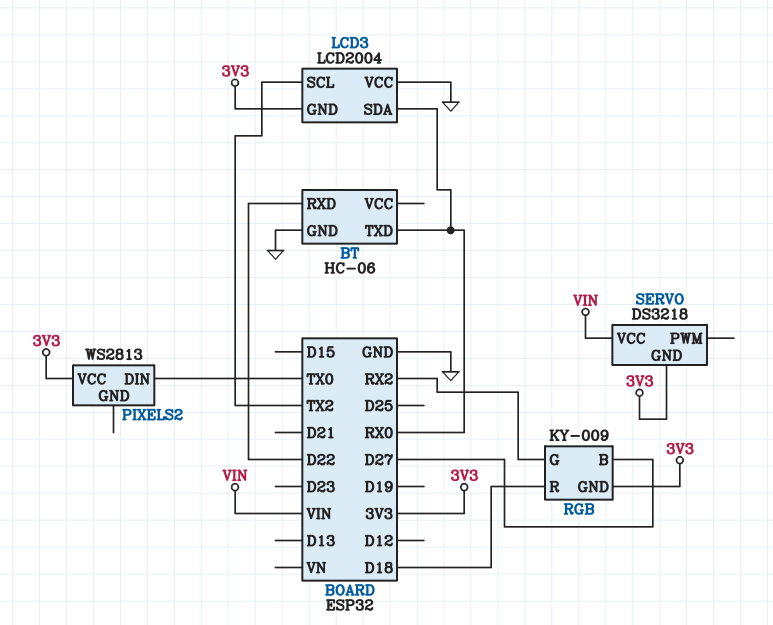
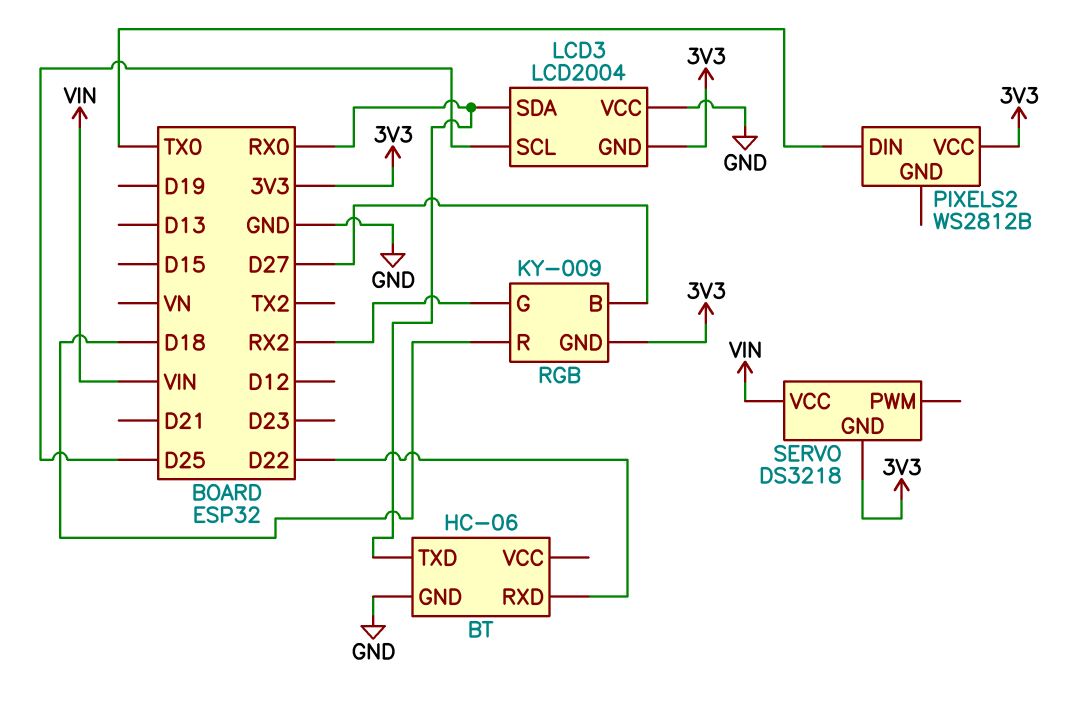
LCD3 pin SCL: TX2 -> D25
PIXELS2: WS2813 -> WS2812B

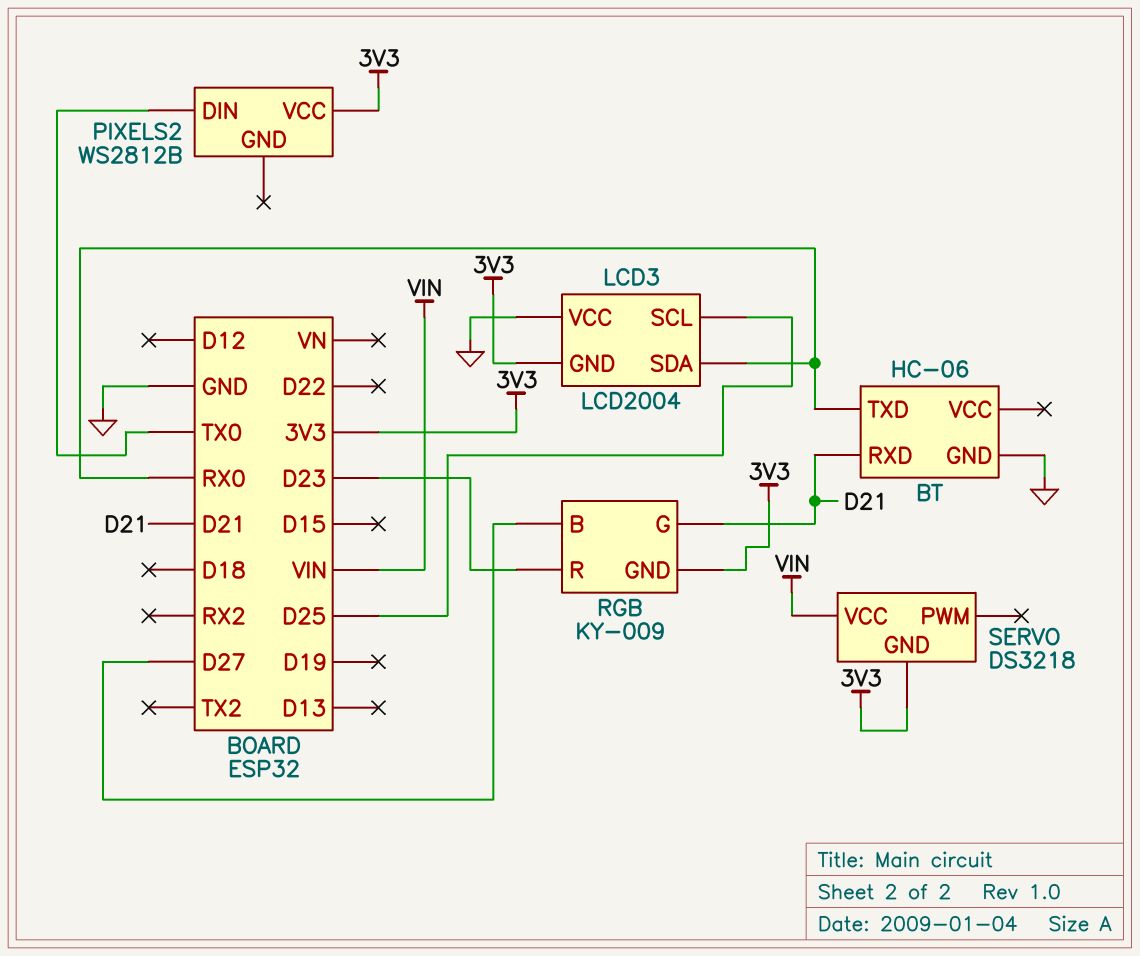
BT pin RXD: D22 -> D21
RGB pin G: RX2 -> D21
RGB pin R: D18 -> D23

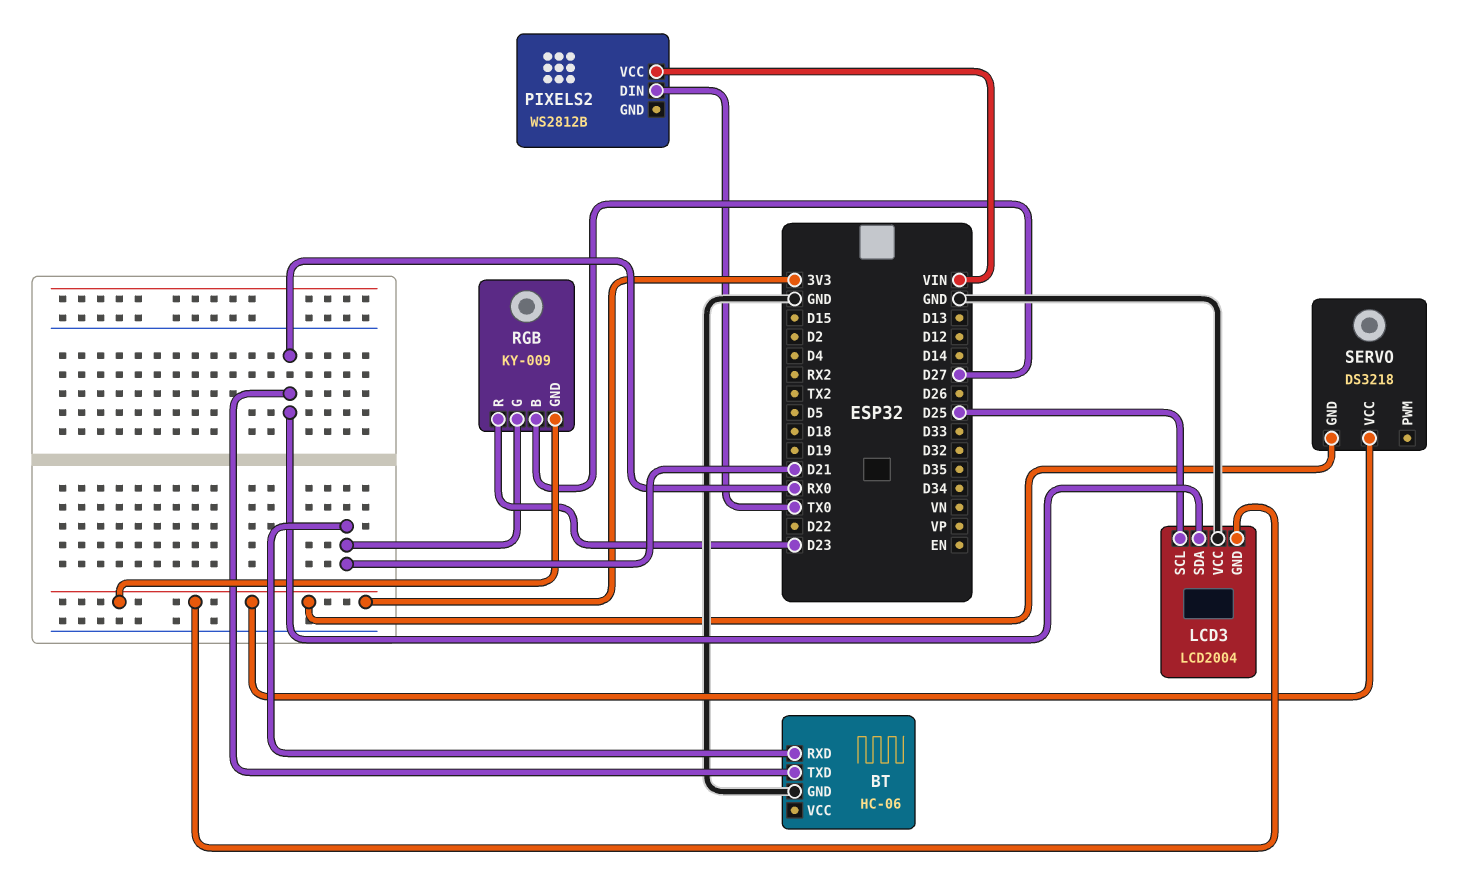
PIXELS2 pin VCC: 3V3 -> VIN
SERVO pin VCC: VIN -> 3V3

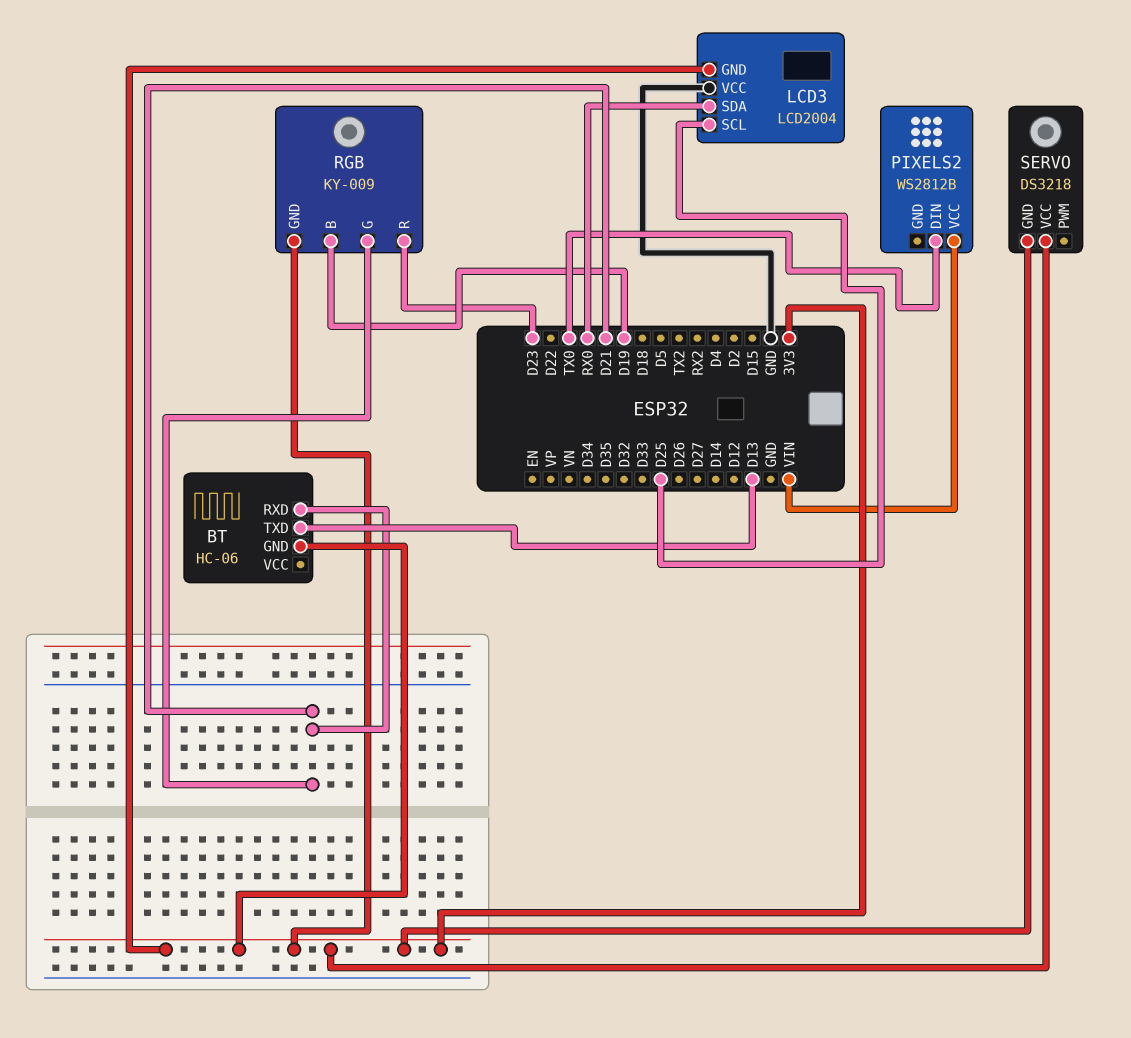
BT pin GND: GND -> 3V3
BT pin TXD: RX0 -> D13
RGB pin B: D27 -> D19

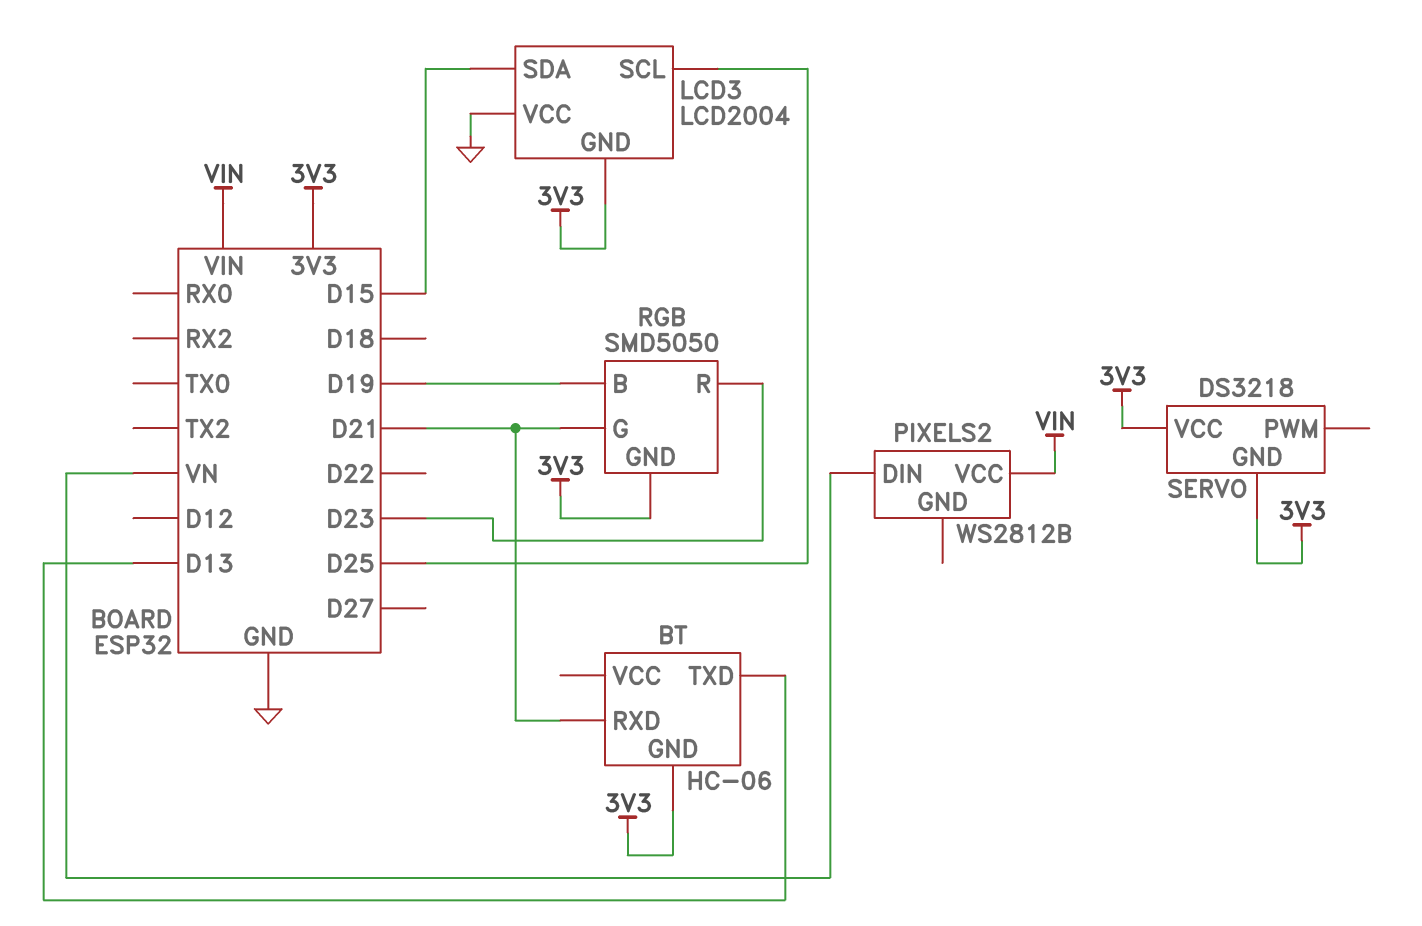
LCD3 pin SDA: RX0 -> D15
PIXELS2 pin DIN: TX0 -> VN
RGB: KY-009 -> SMD5050

